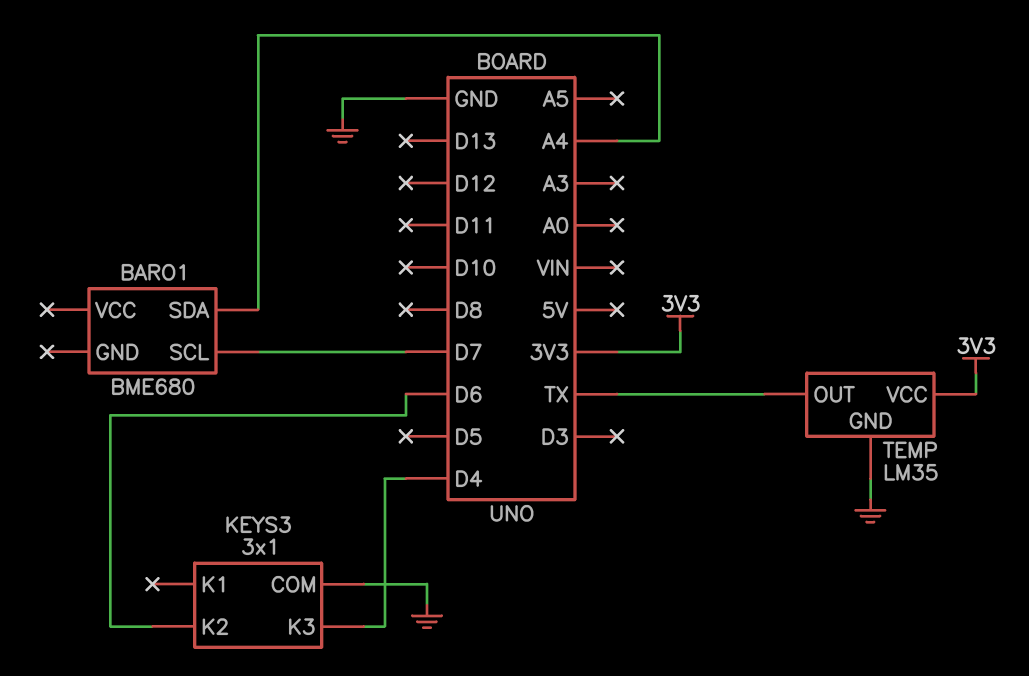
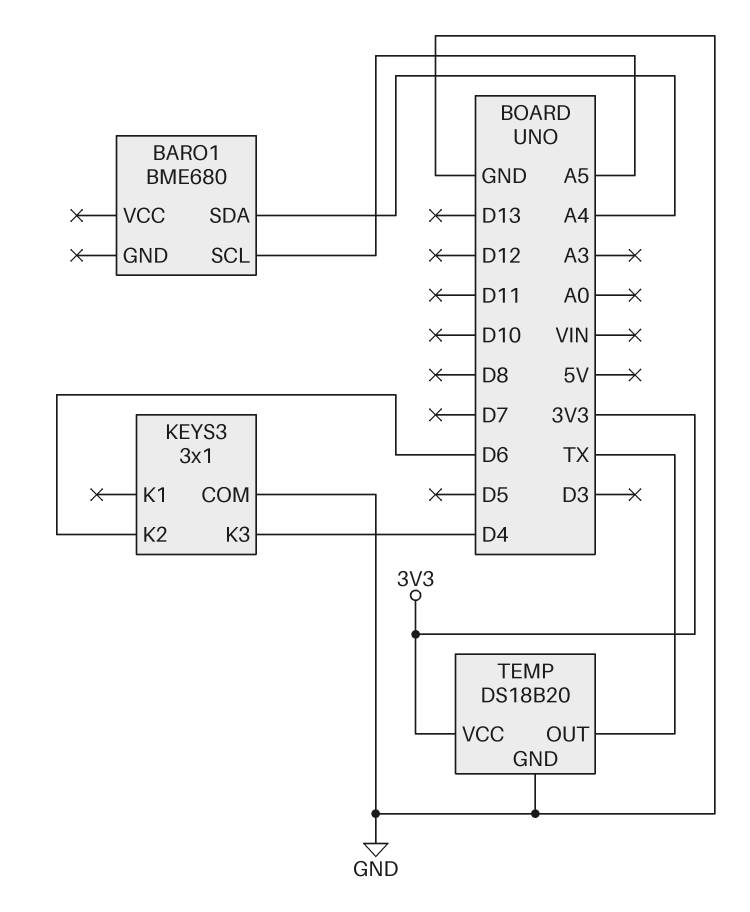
BARO1 pin SCL: D7 -> A5
TEMP: LM35 -> DS18B20

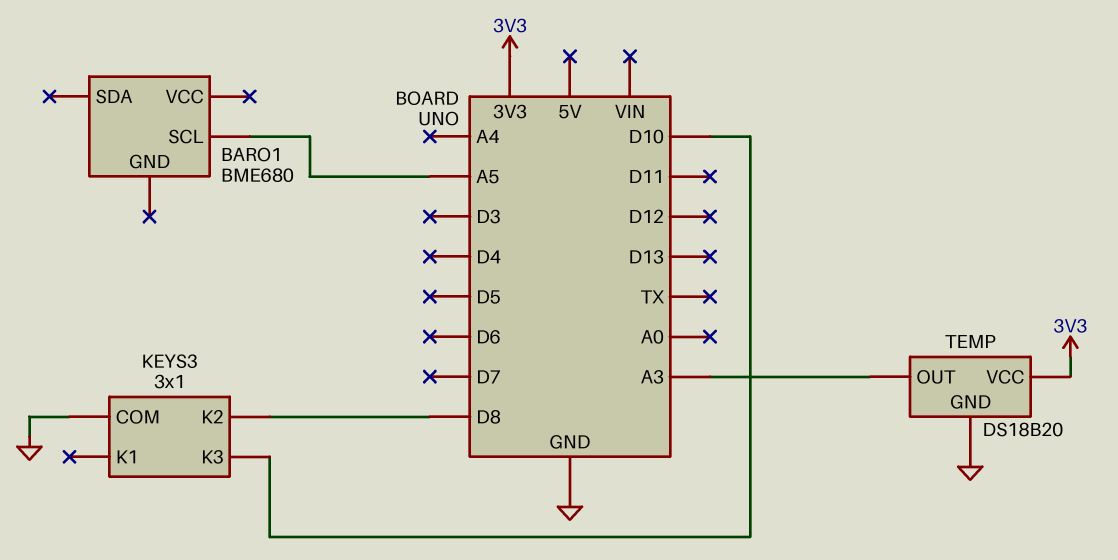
BARO1 pin SDA: A4 -> none
KEYS3 pin K2: D6 -> D8
KEYS3 pin K3: D4 -> D10
TEMP pin OUT: TX -> A3

